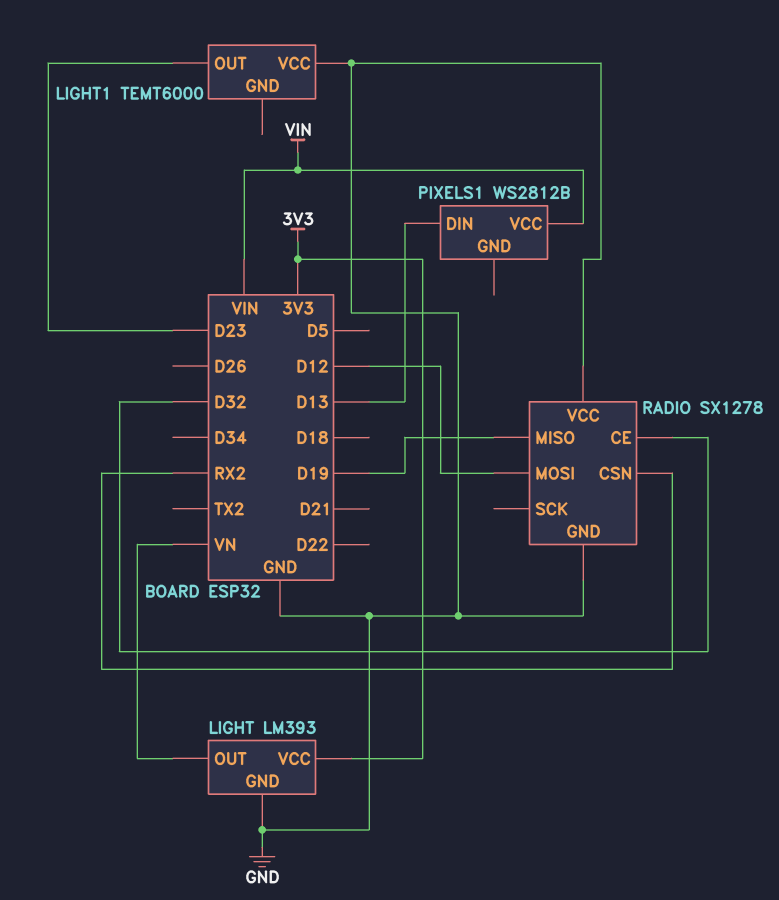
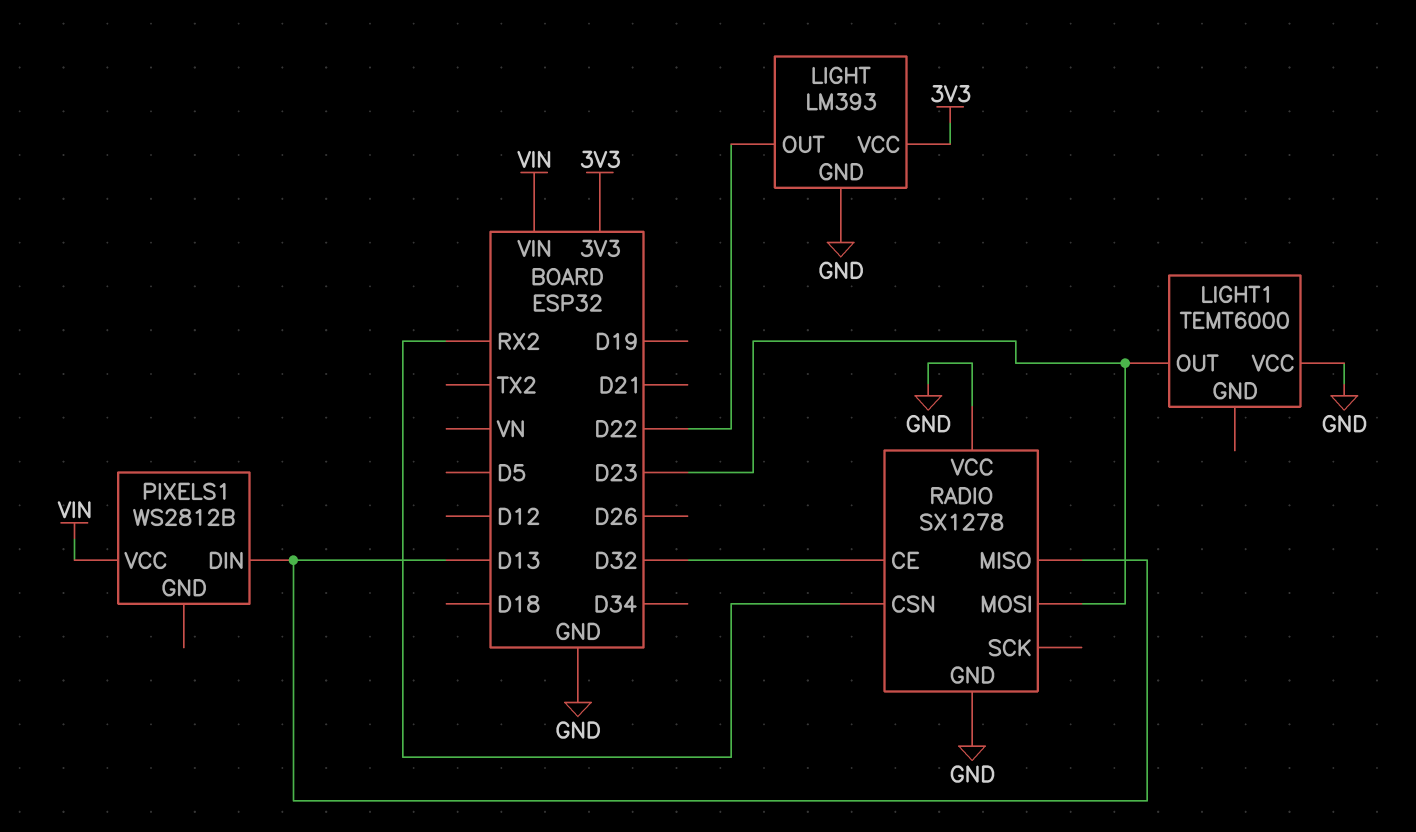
LIGHT pin OUT: VN -> D22
RADIO pin MISO: D19 -> D13
RADIO pin MOSI: D12 -> D23

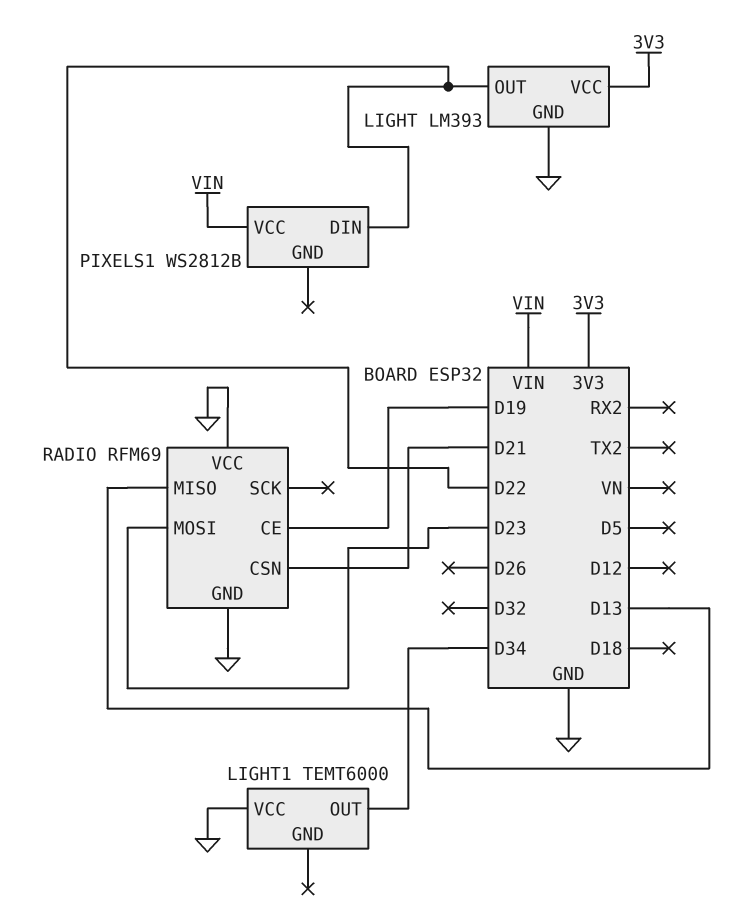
LIGHT1 pin OUT: D23 -> D34
PIXELS1 pin DIN: D13 -> D22
RADIO: SX1278 -> RFM69
RADIO pin CE: D32 -> D19
RADIO pin CSN: RX2 -> D21

